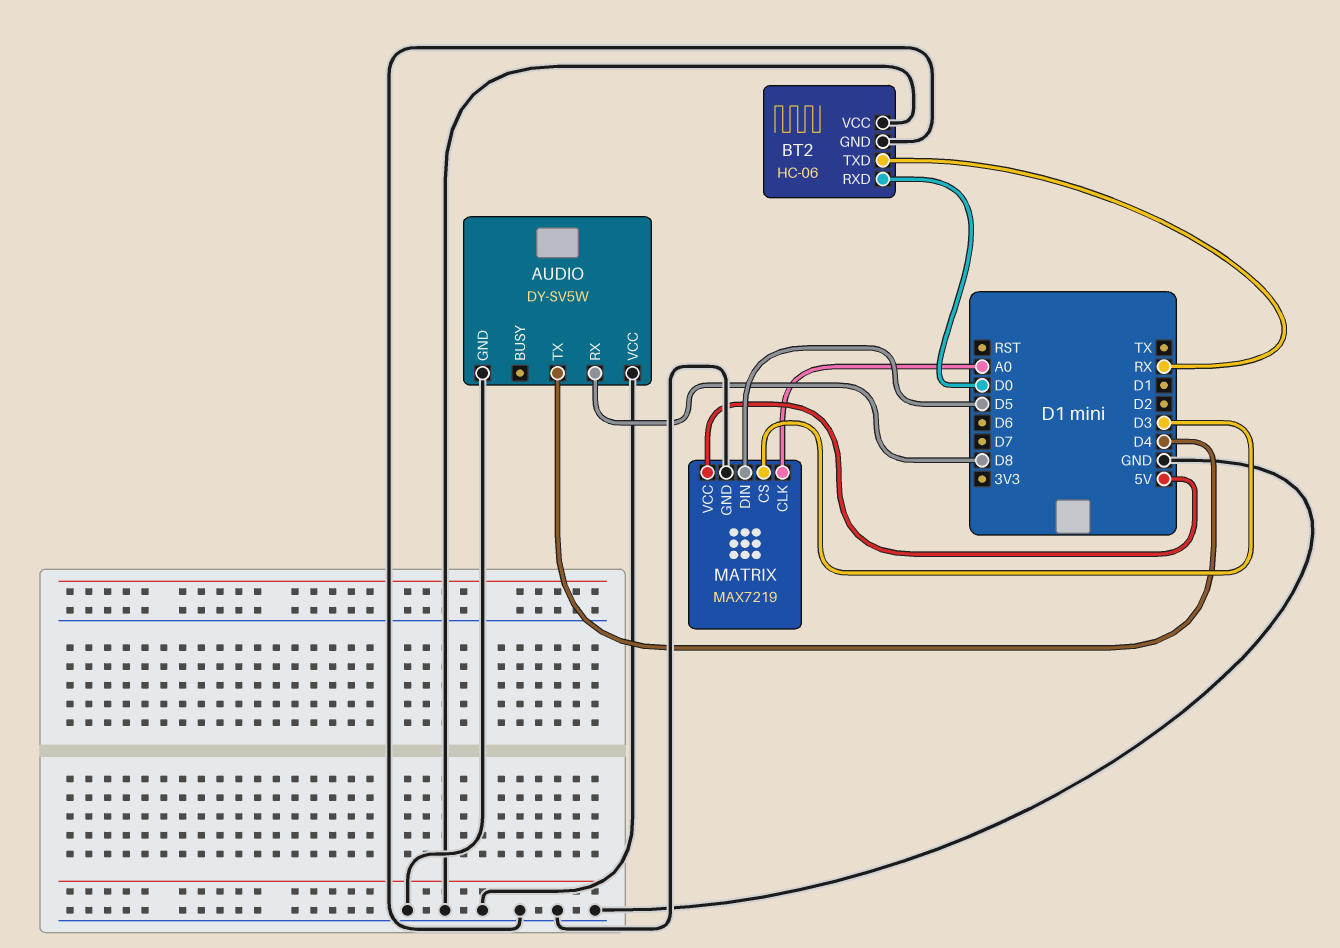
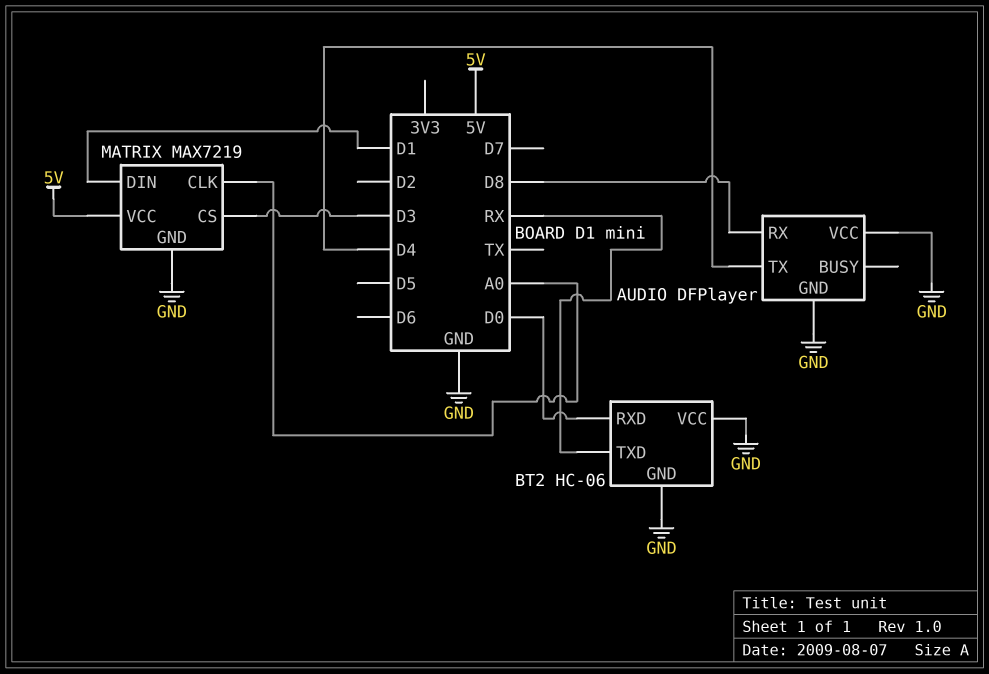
AUDIO: DY-SV5W -> DFPlayer
MATRIX pin DIN: D5 -> D1

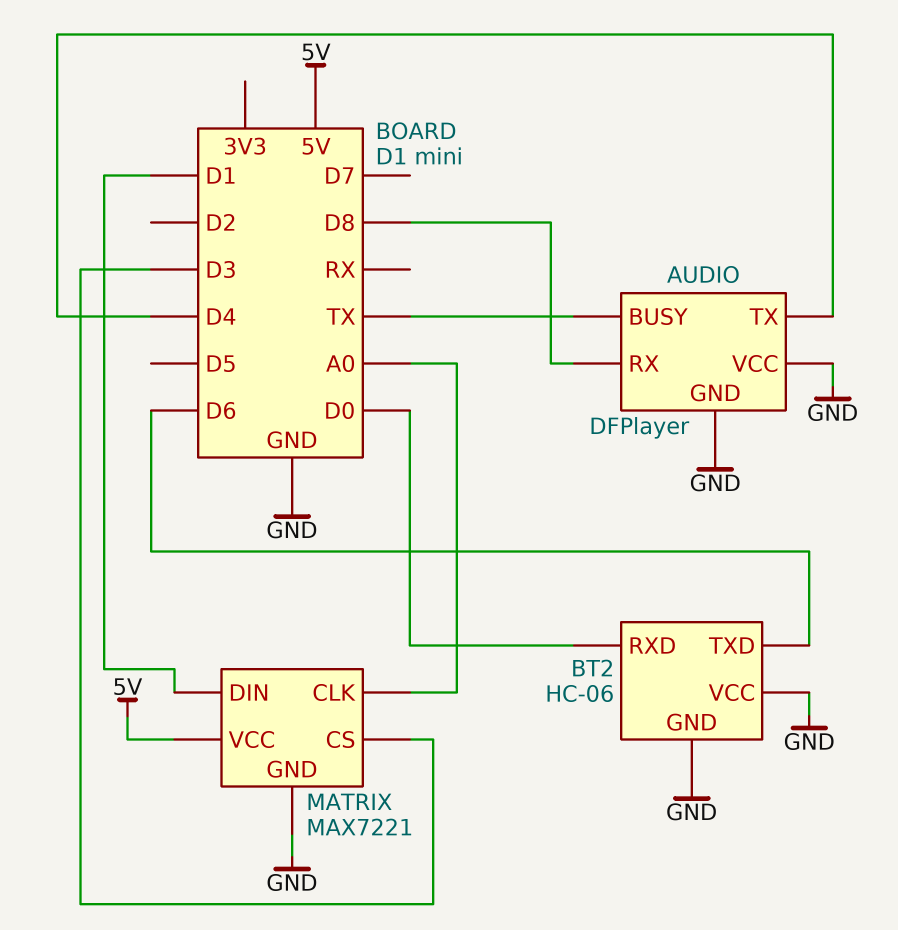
AUDIO pin BUSY: none -> TX
BT2 pin TXD: RX -> D6
MATRIX: MAX7219 -> MAX7221

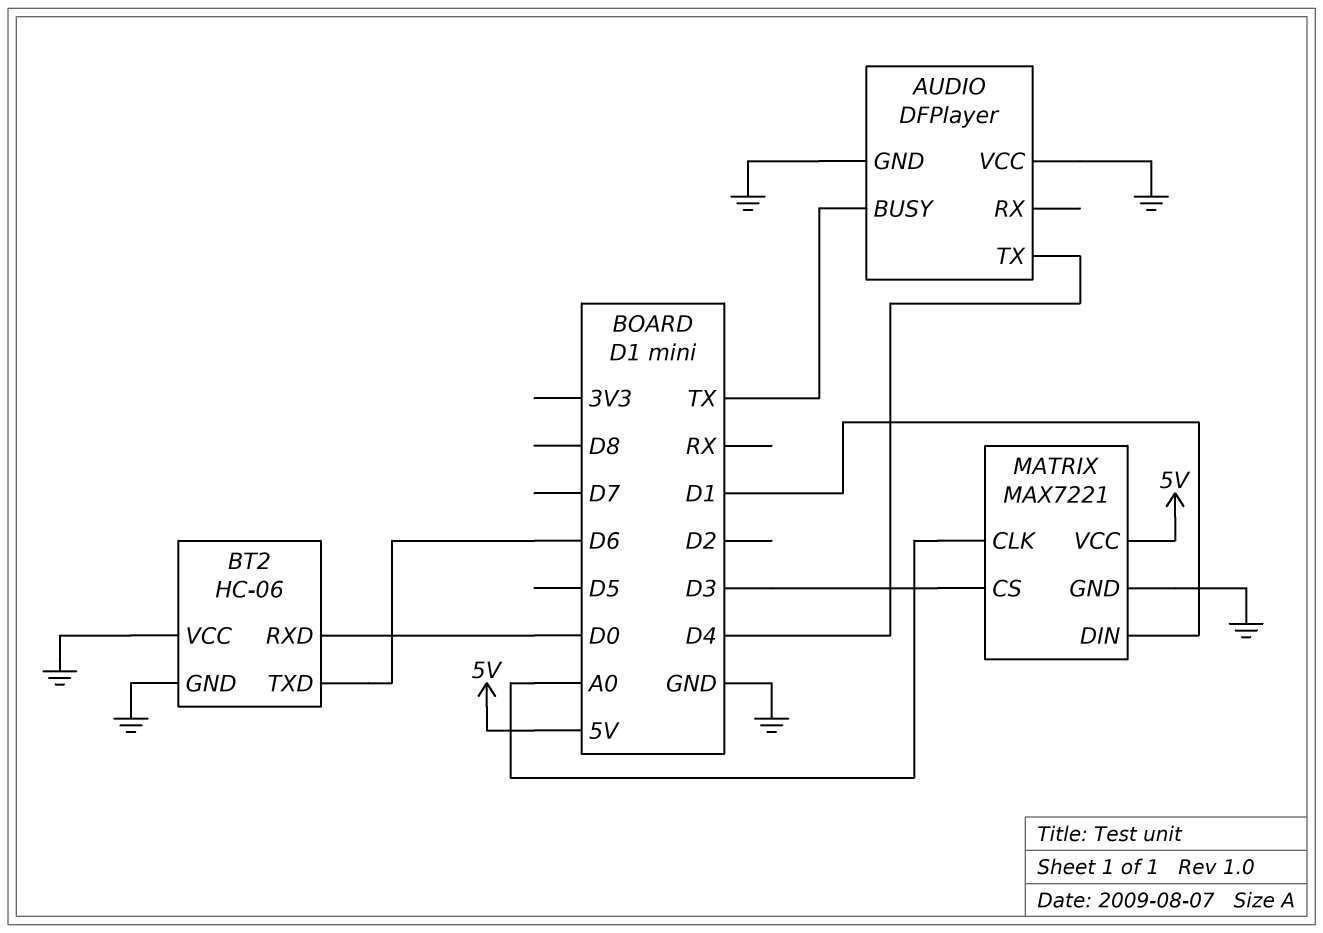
AUDIO pin RX: D8 -> none

